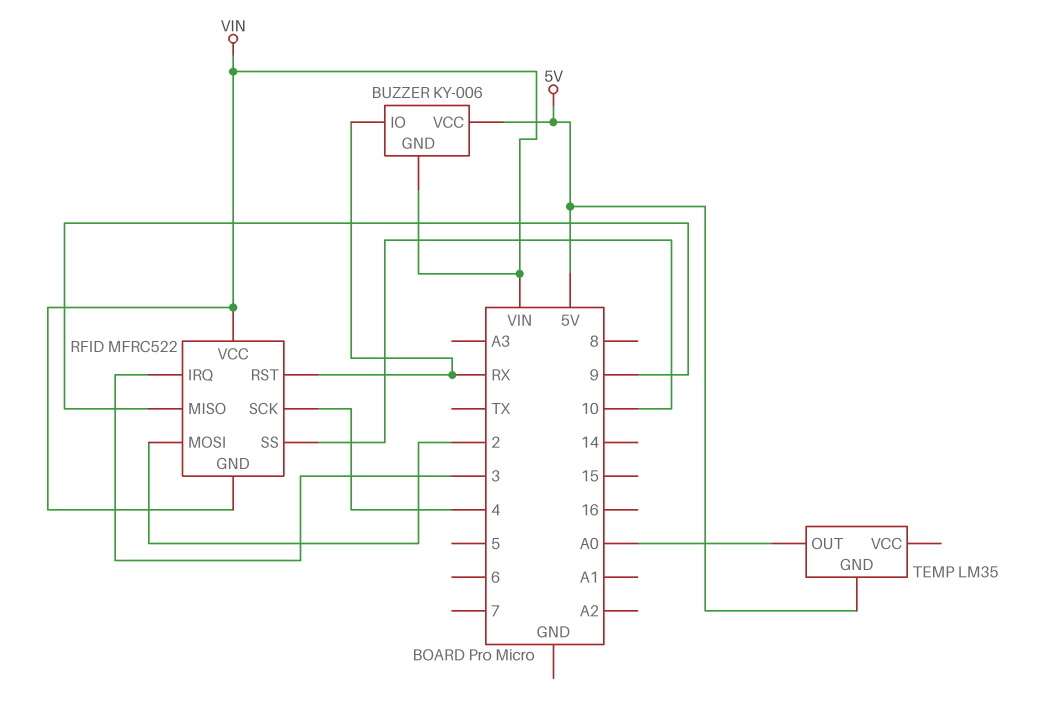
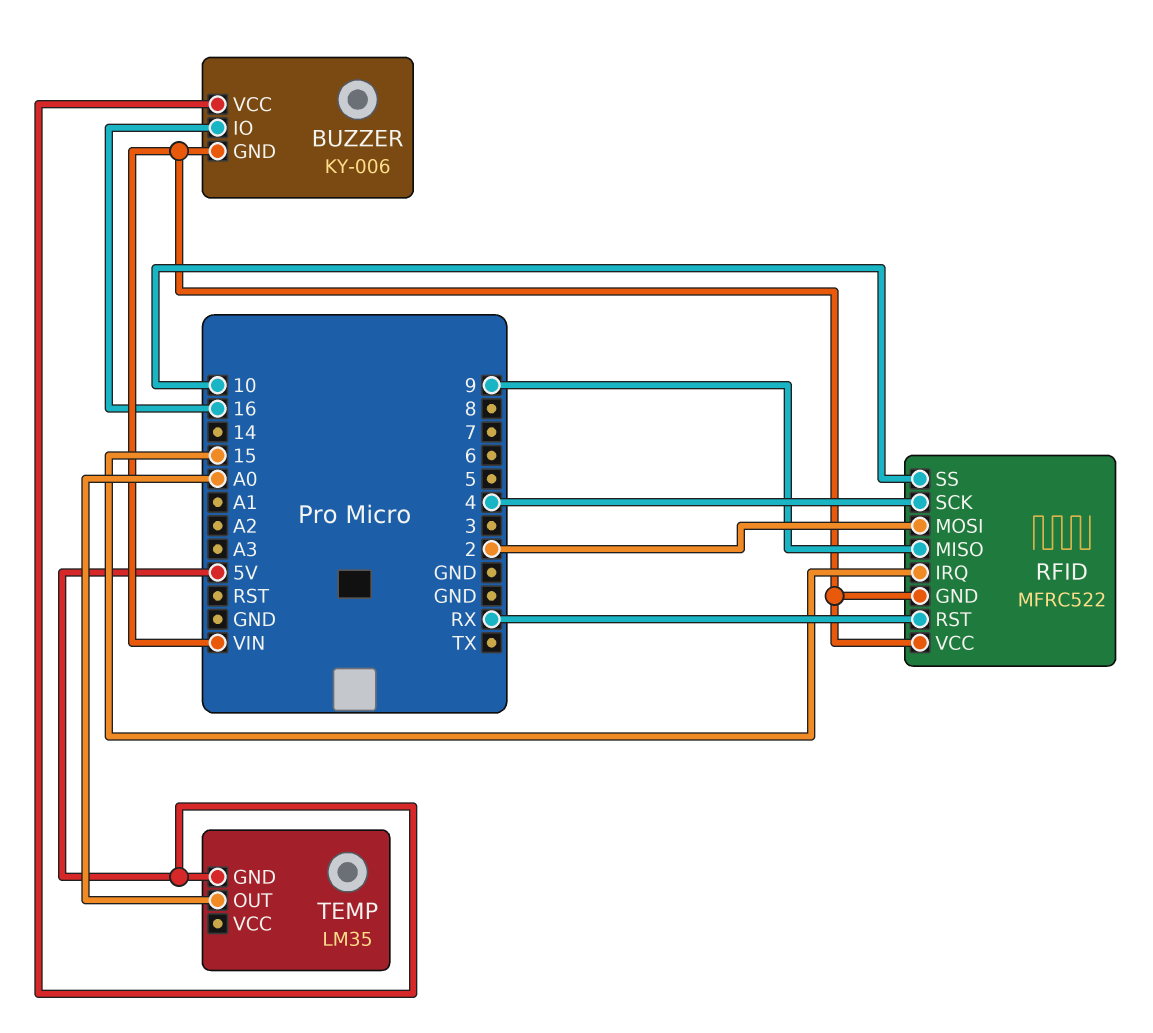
BUZZER pin IO: RX -> 16
RFID pin IRQ: 3 -> 15

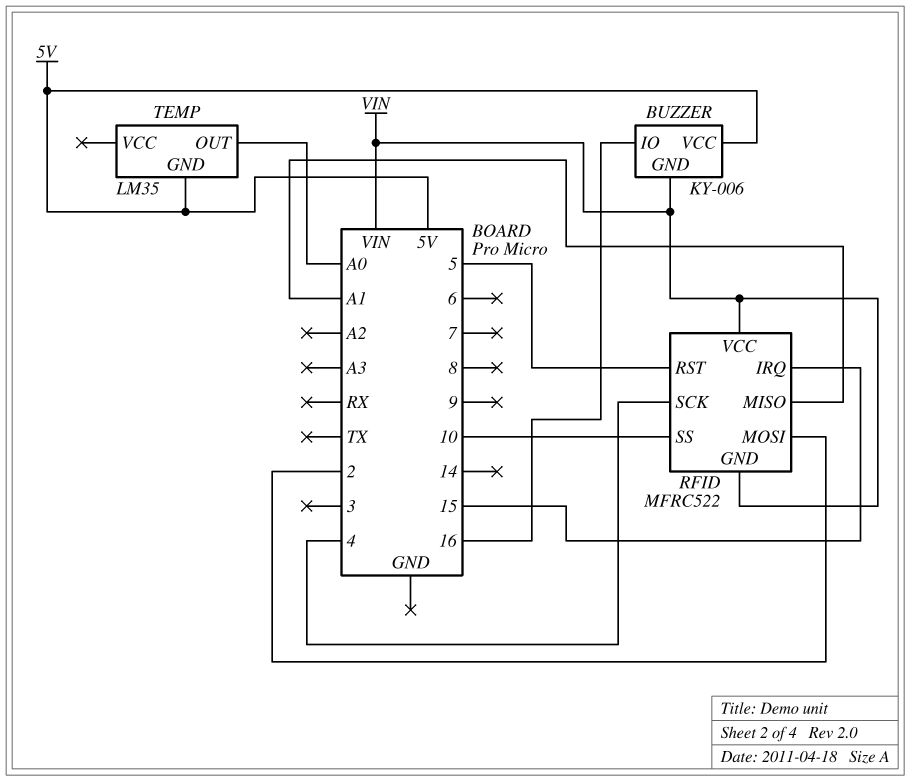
RFID pin MISO: 9 -> A1
RFID pin RST: RX -> 5

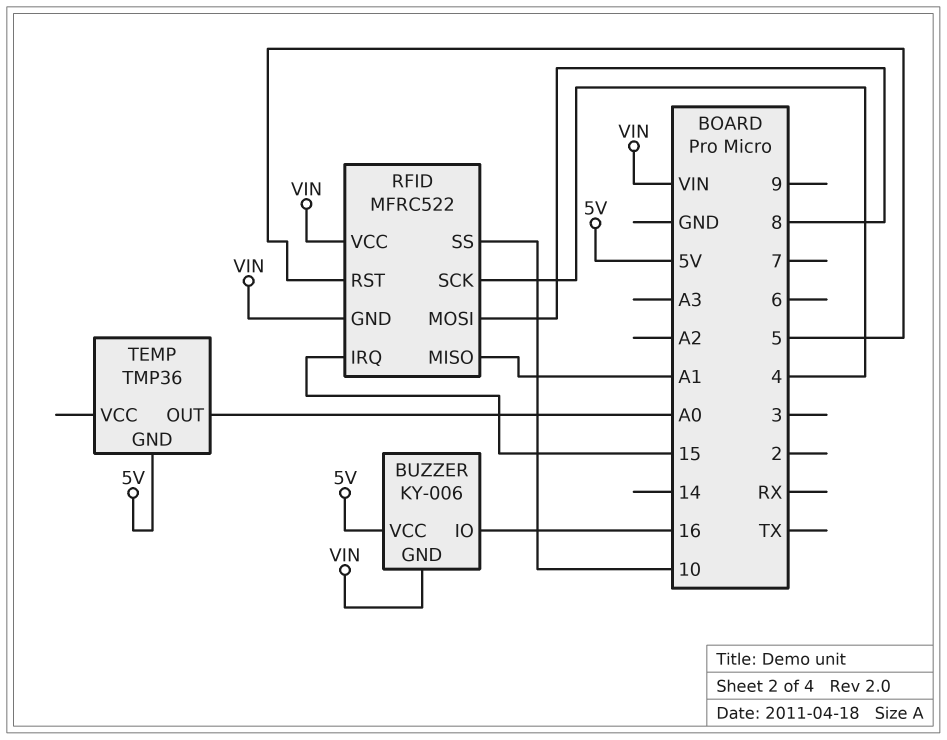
RFID pin MOSI: 2 -> 8
TEMP: LM35 -> TMP36

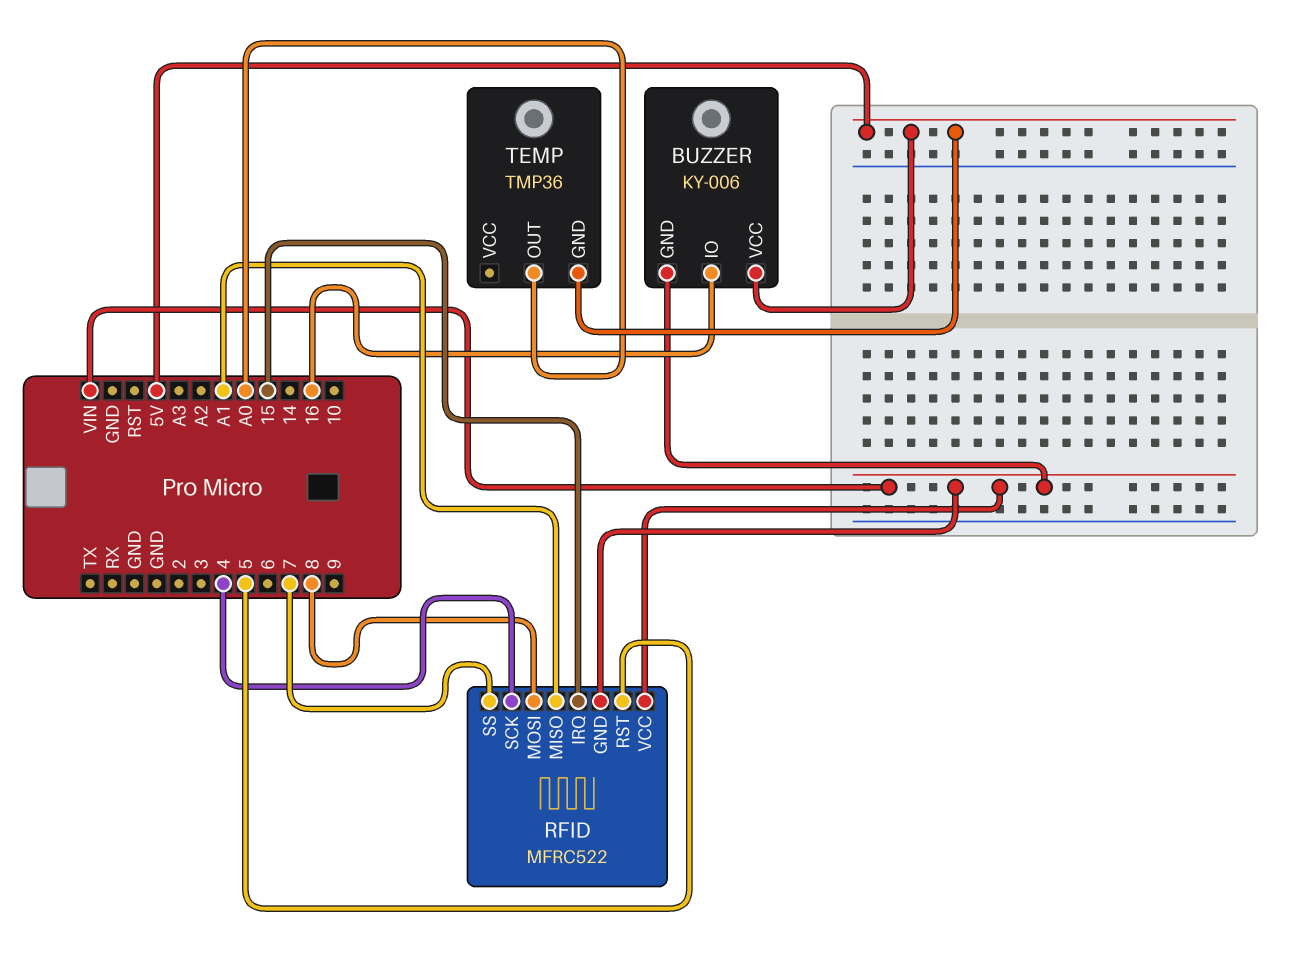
RFID pin SS: 10 -> 7

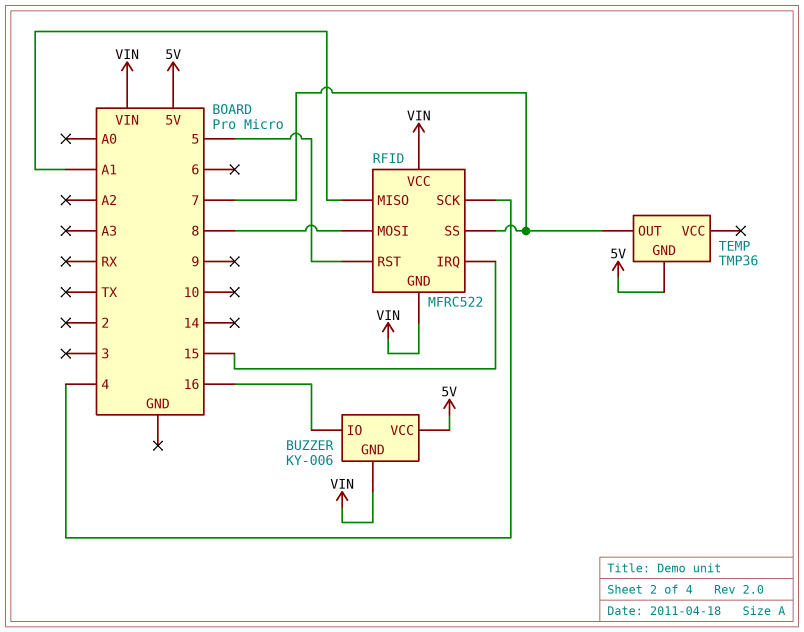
TEMP pin OUT: A0 -> 7

